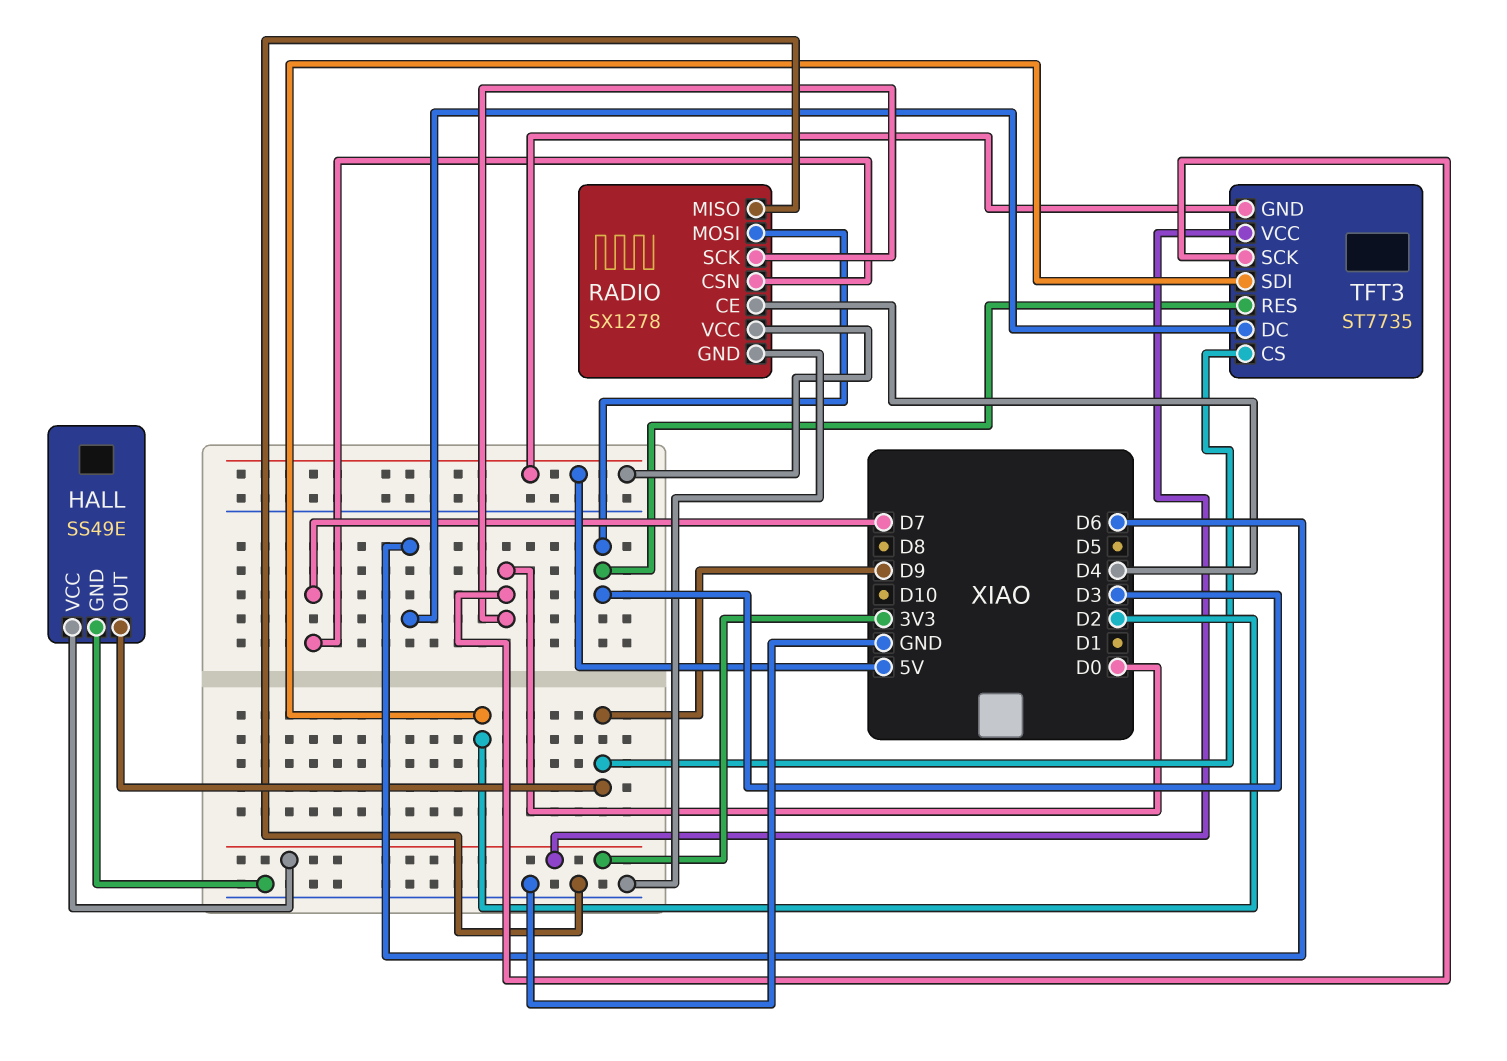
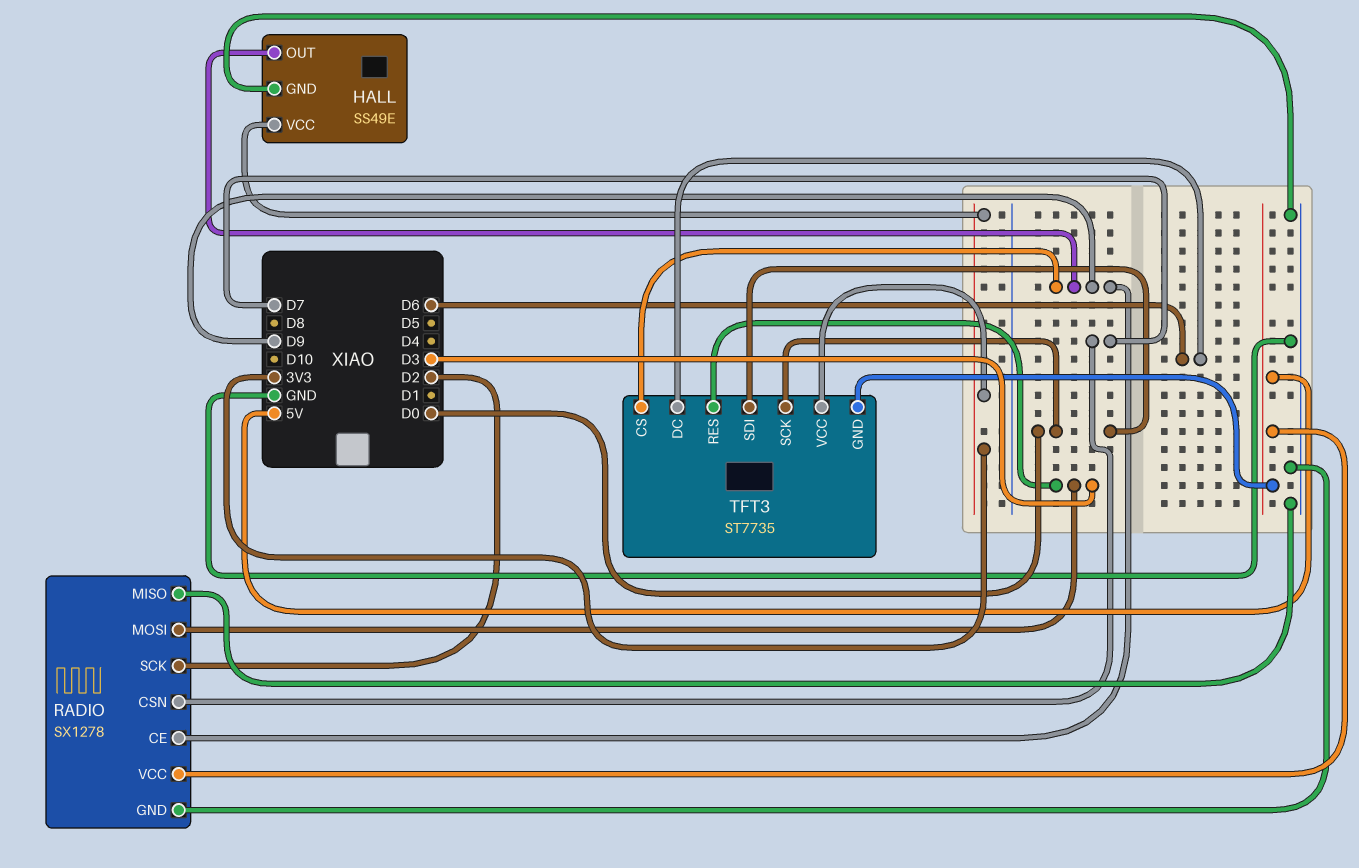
RADIO pin CE: D4 -> D9
RADIO pin SCK: D0 -> D2
TFT3 pin SDI: D2 -> D0

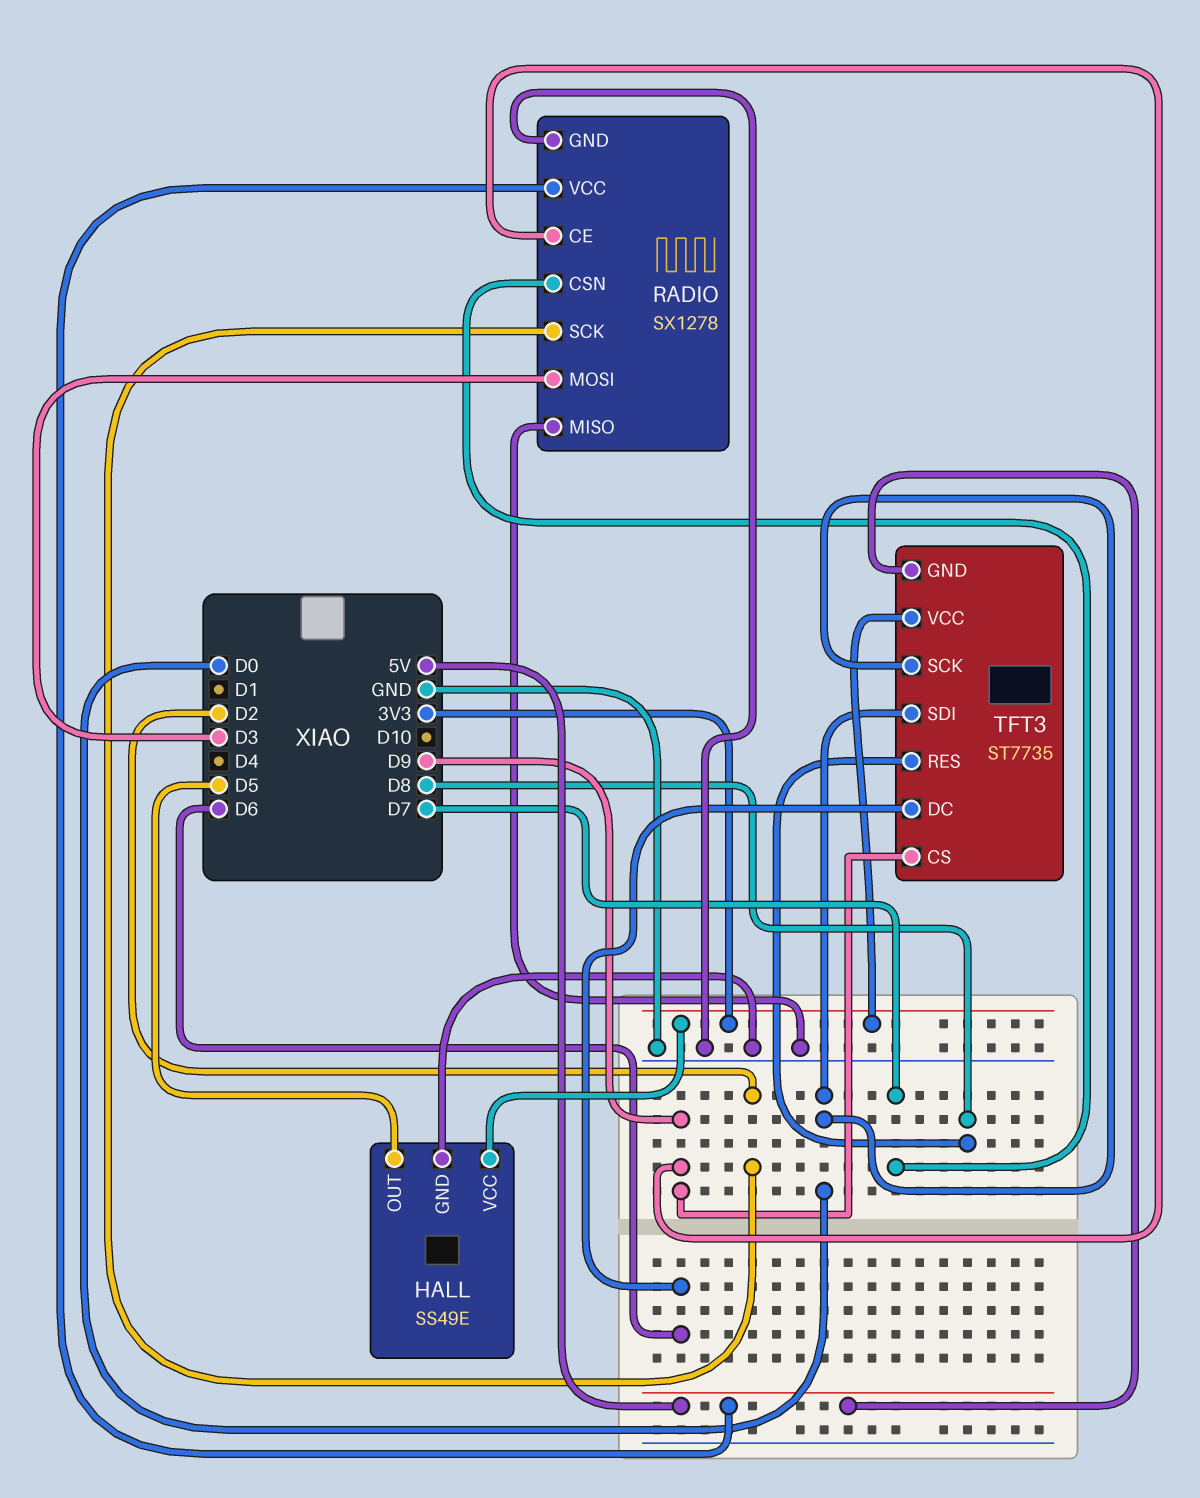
HALL pin OUT: D9 -> D5
TFT3 pin RES: D3 -> D8

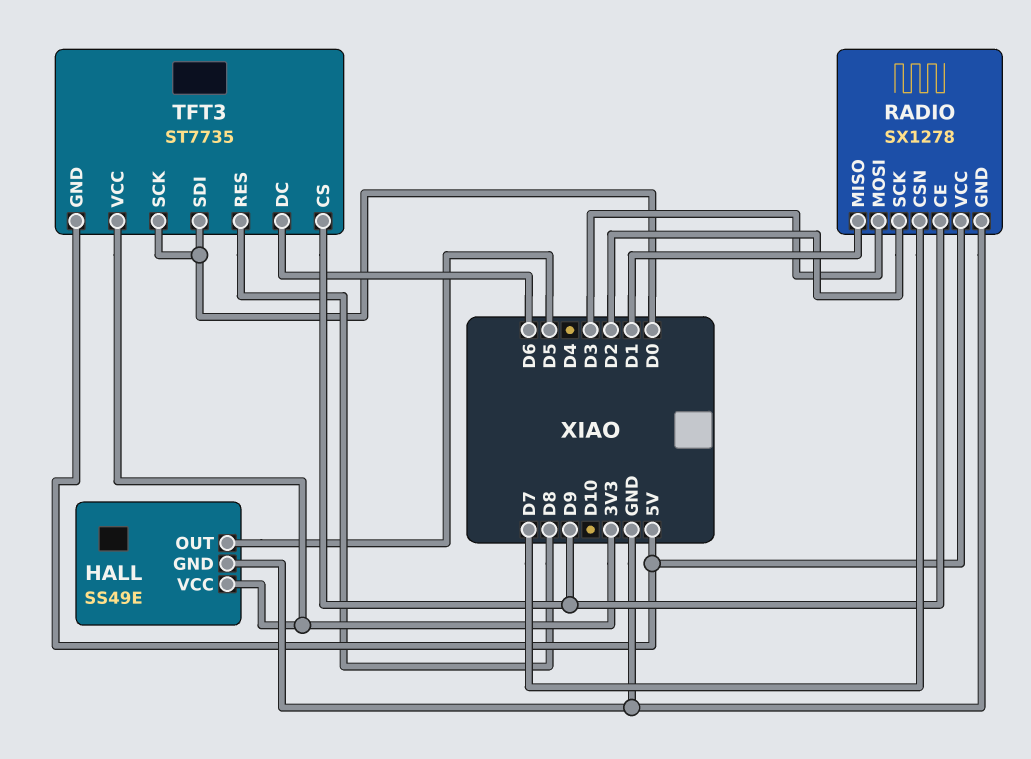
RADIO pin MISO: GND -> D1

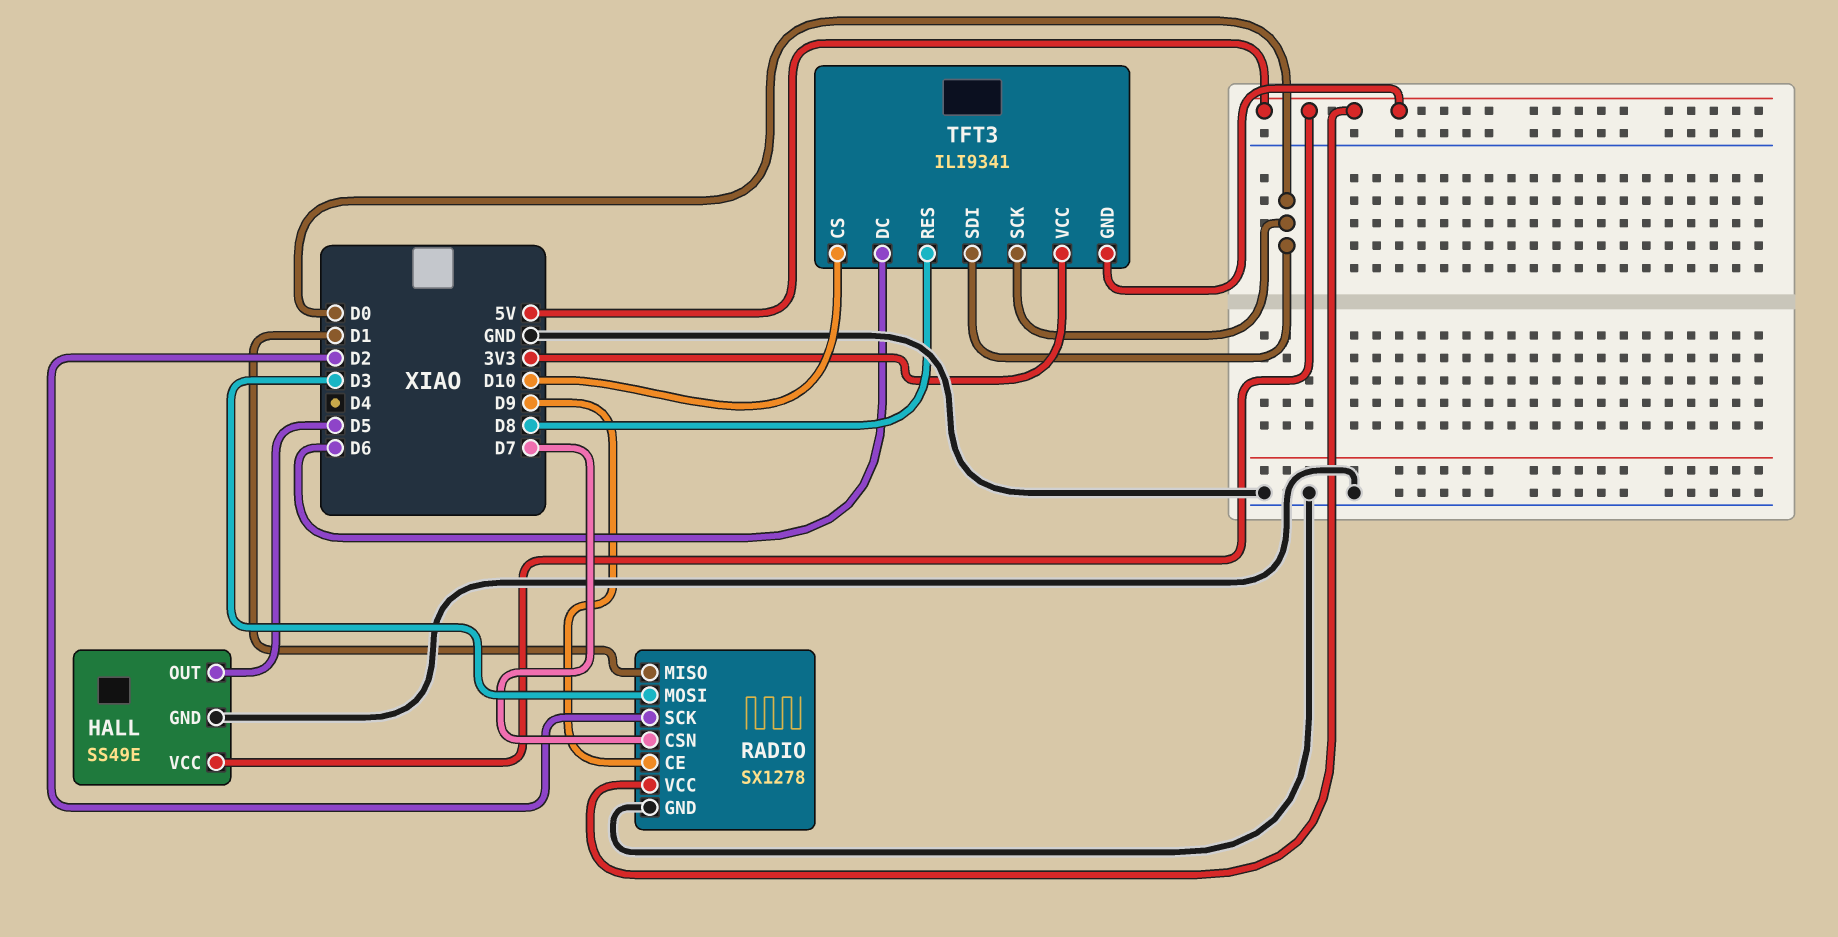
HALL pin VCC: 3V3 -> 5V
TFT3: ST7735 -> ILI9341
TFT3 pin CS: D9 -> D10

